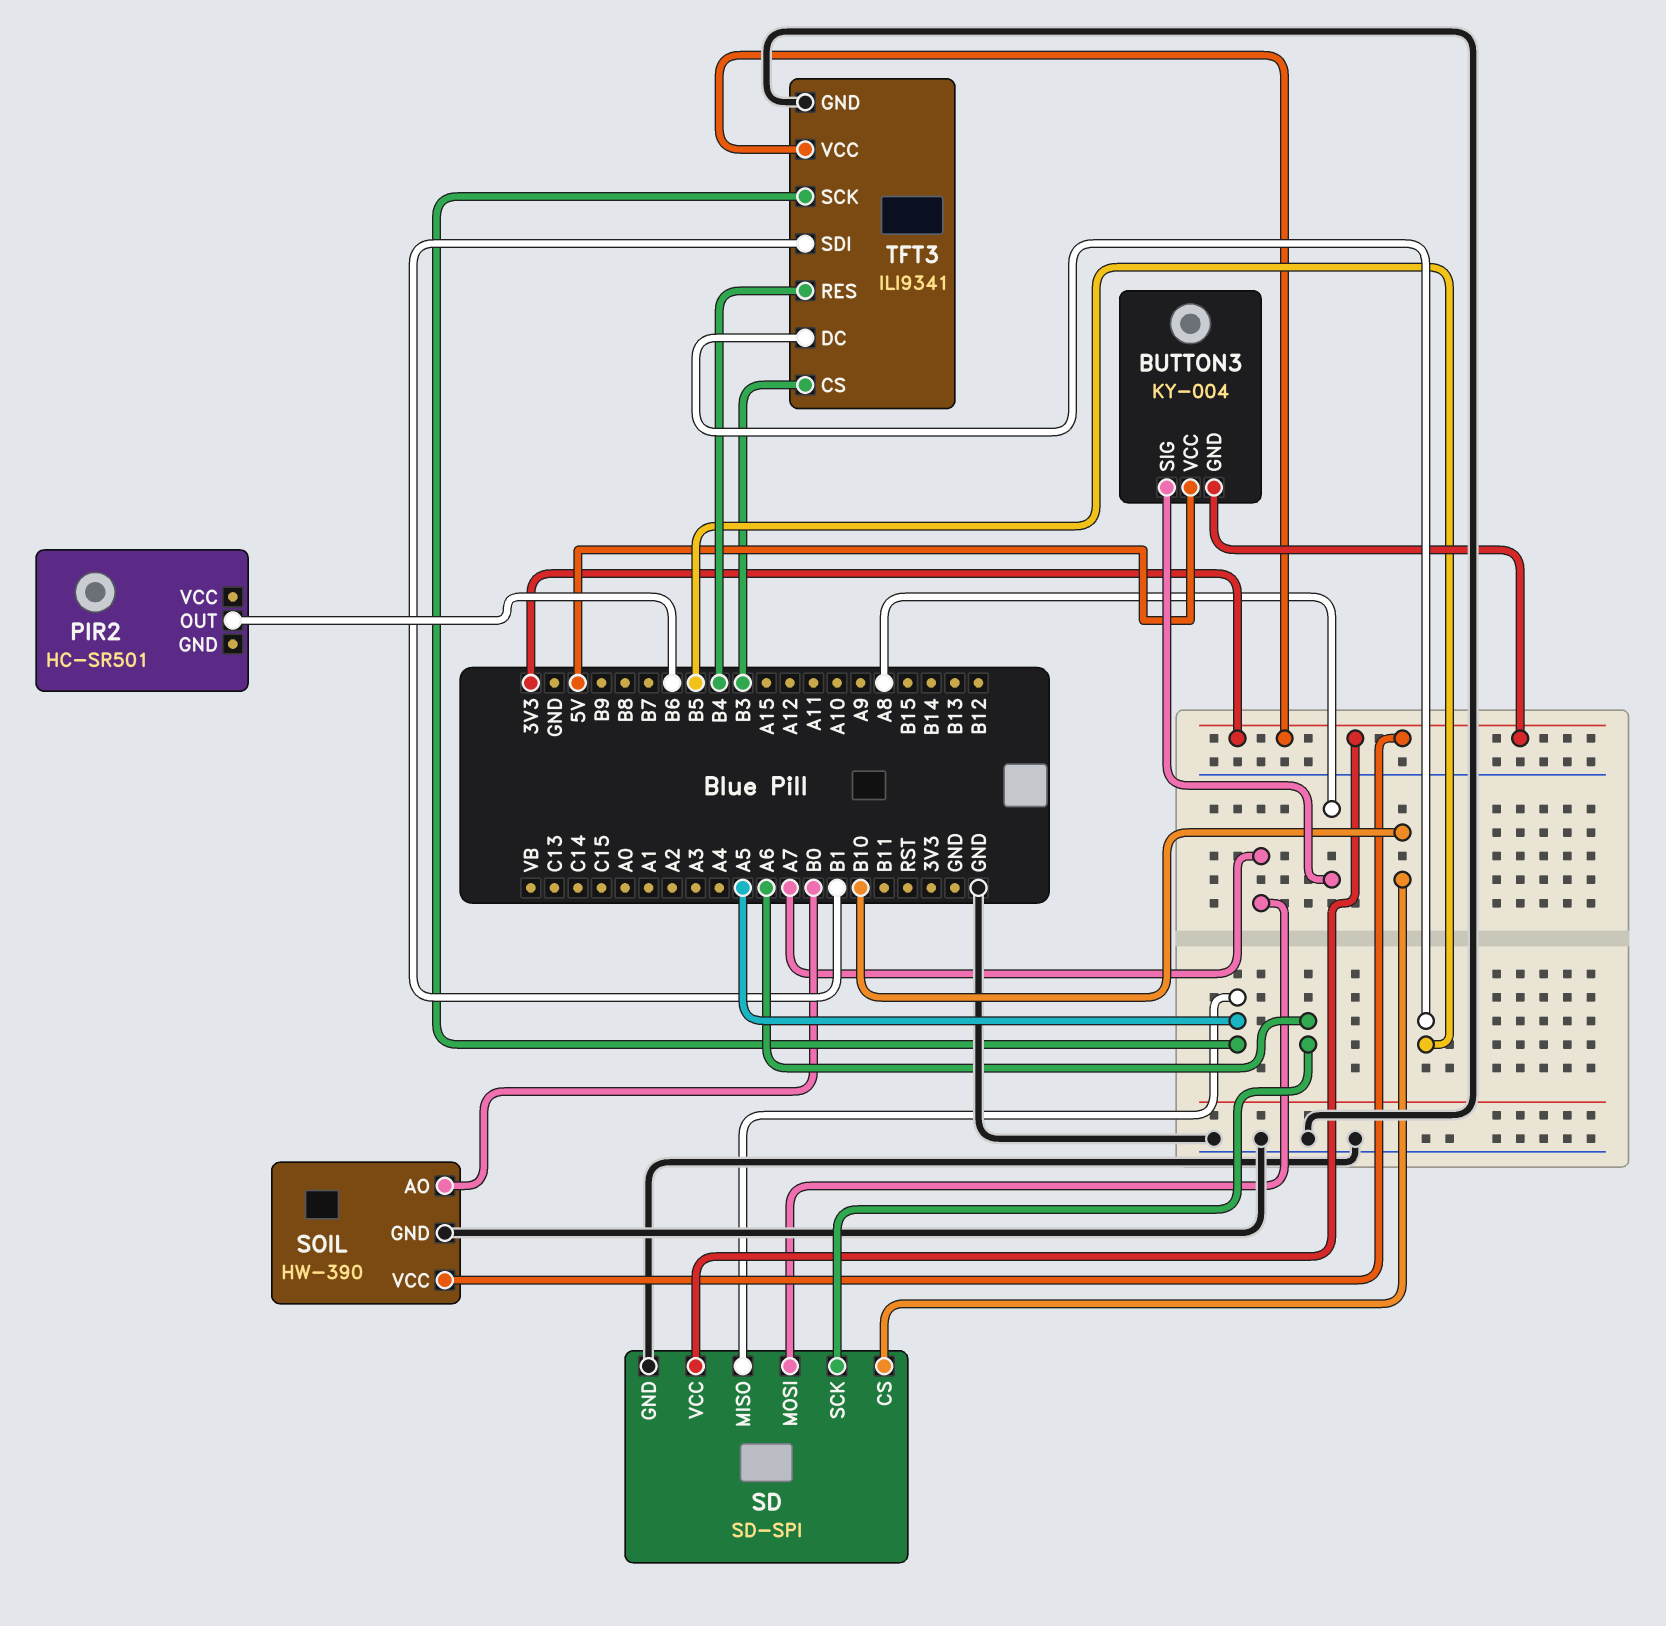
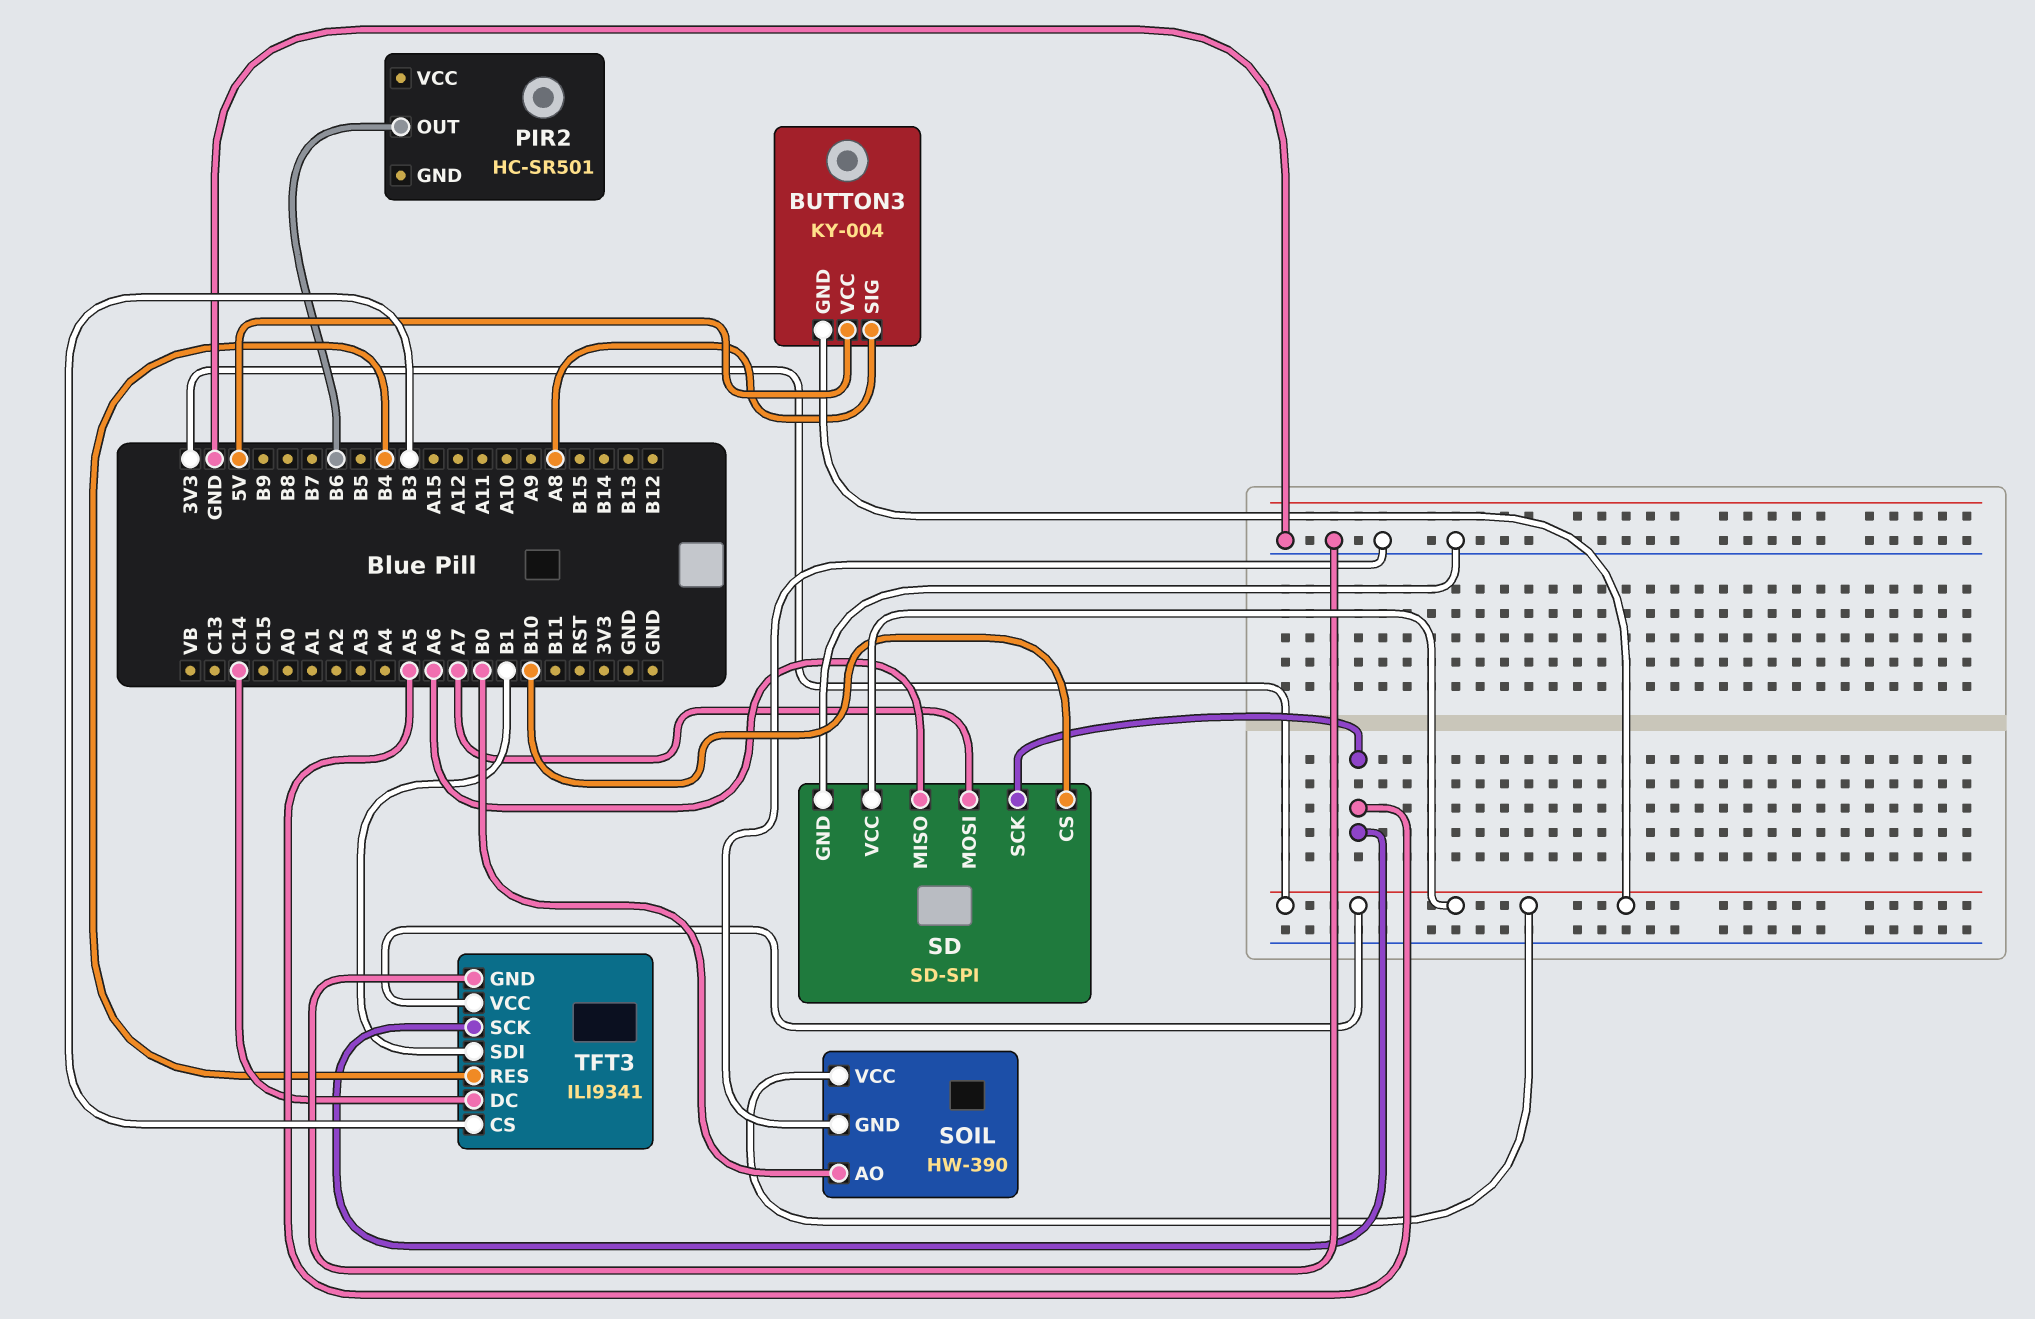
SD pin MISO: A5 -> A6
SD pin SCK: A6 -> A5
TFT3 pin DC: B5 -> C14

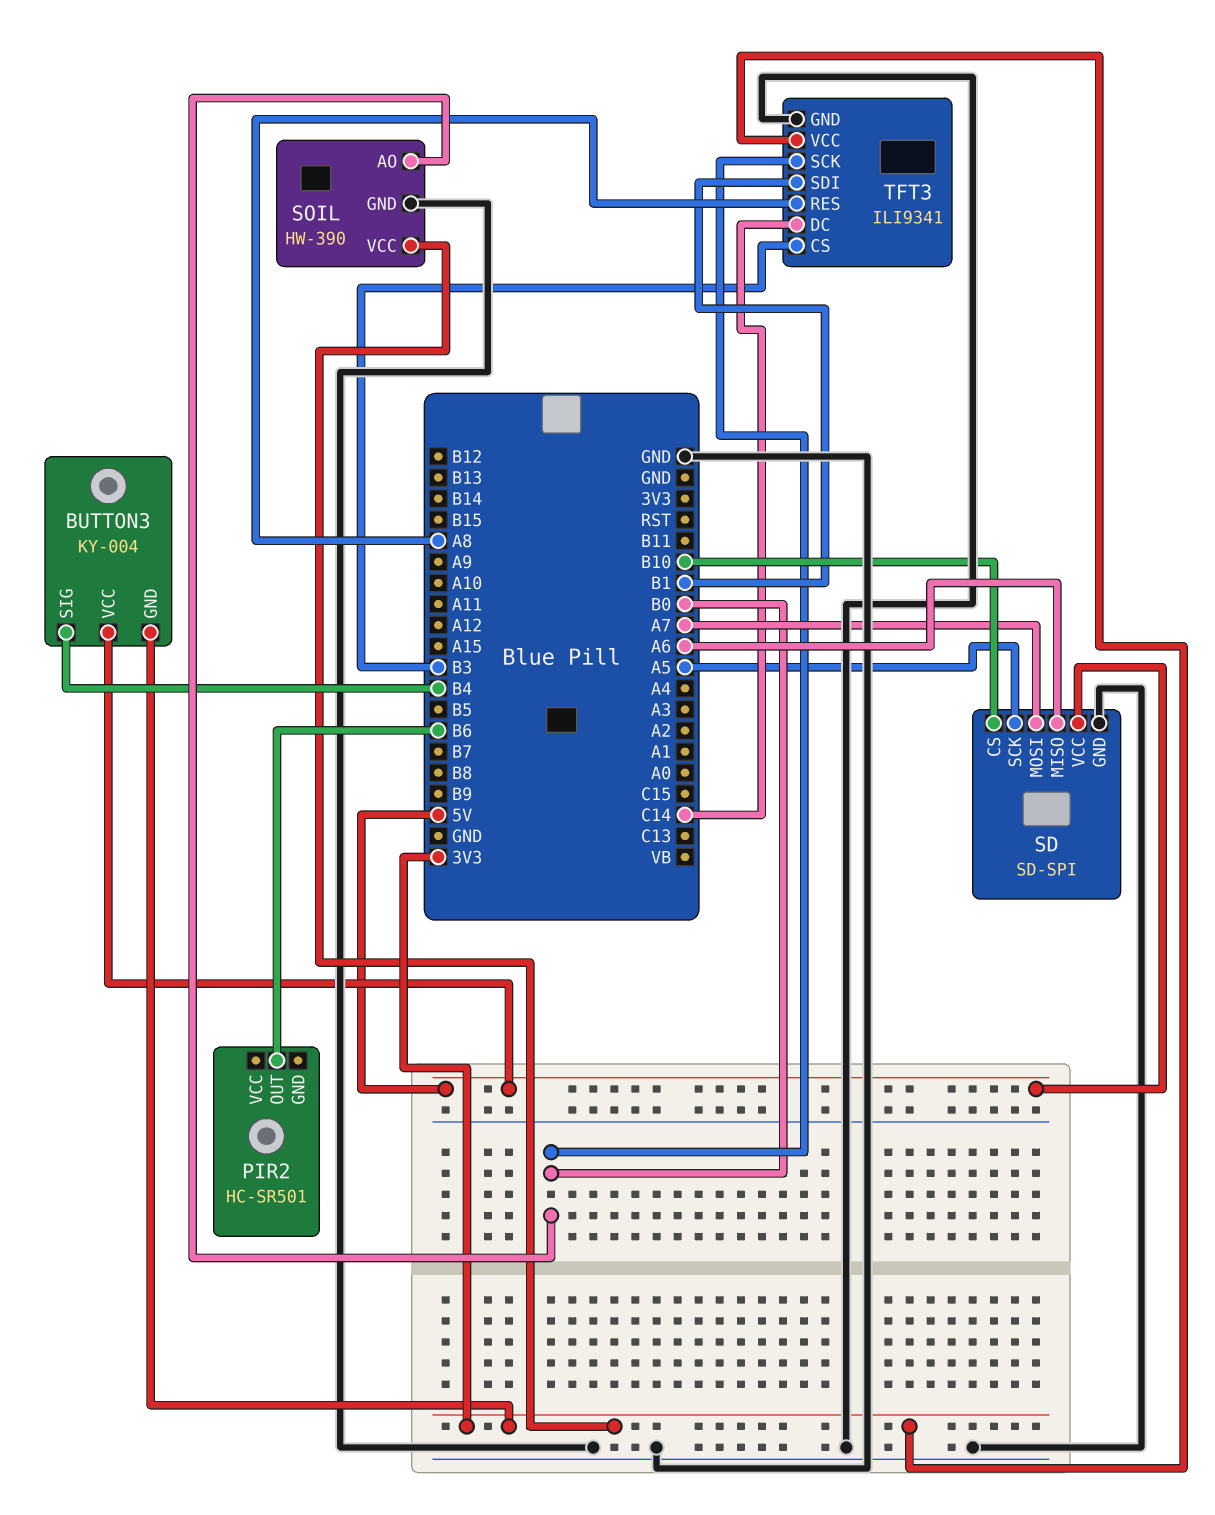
BUTTON3 pin SIG: A8 -> B4
SD pin VCC: 3V3 -> 5V
TFT3 pin RES: B4 -> A8
TFT3 pin SCK: A5 -> B0

